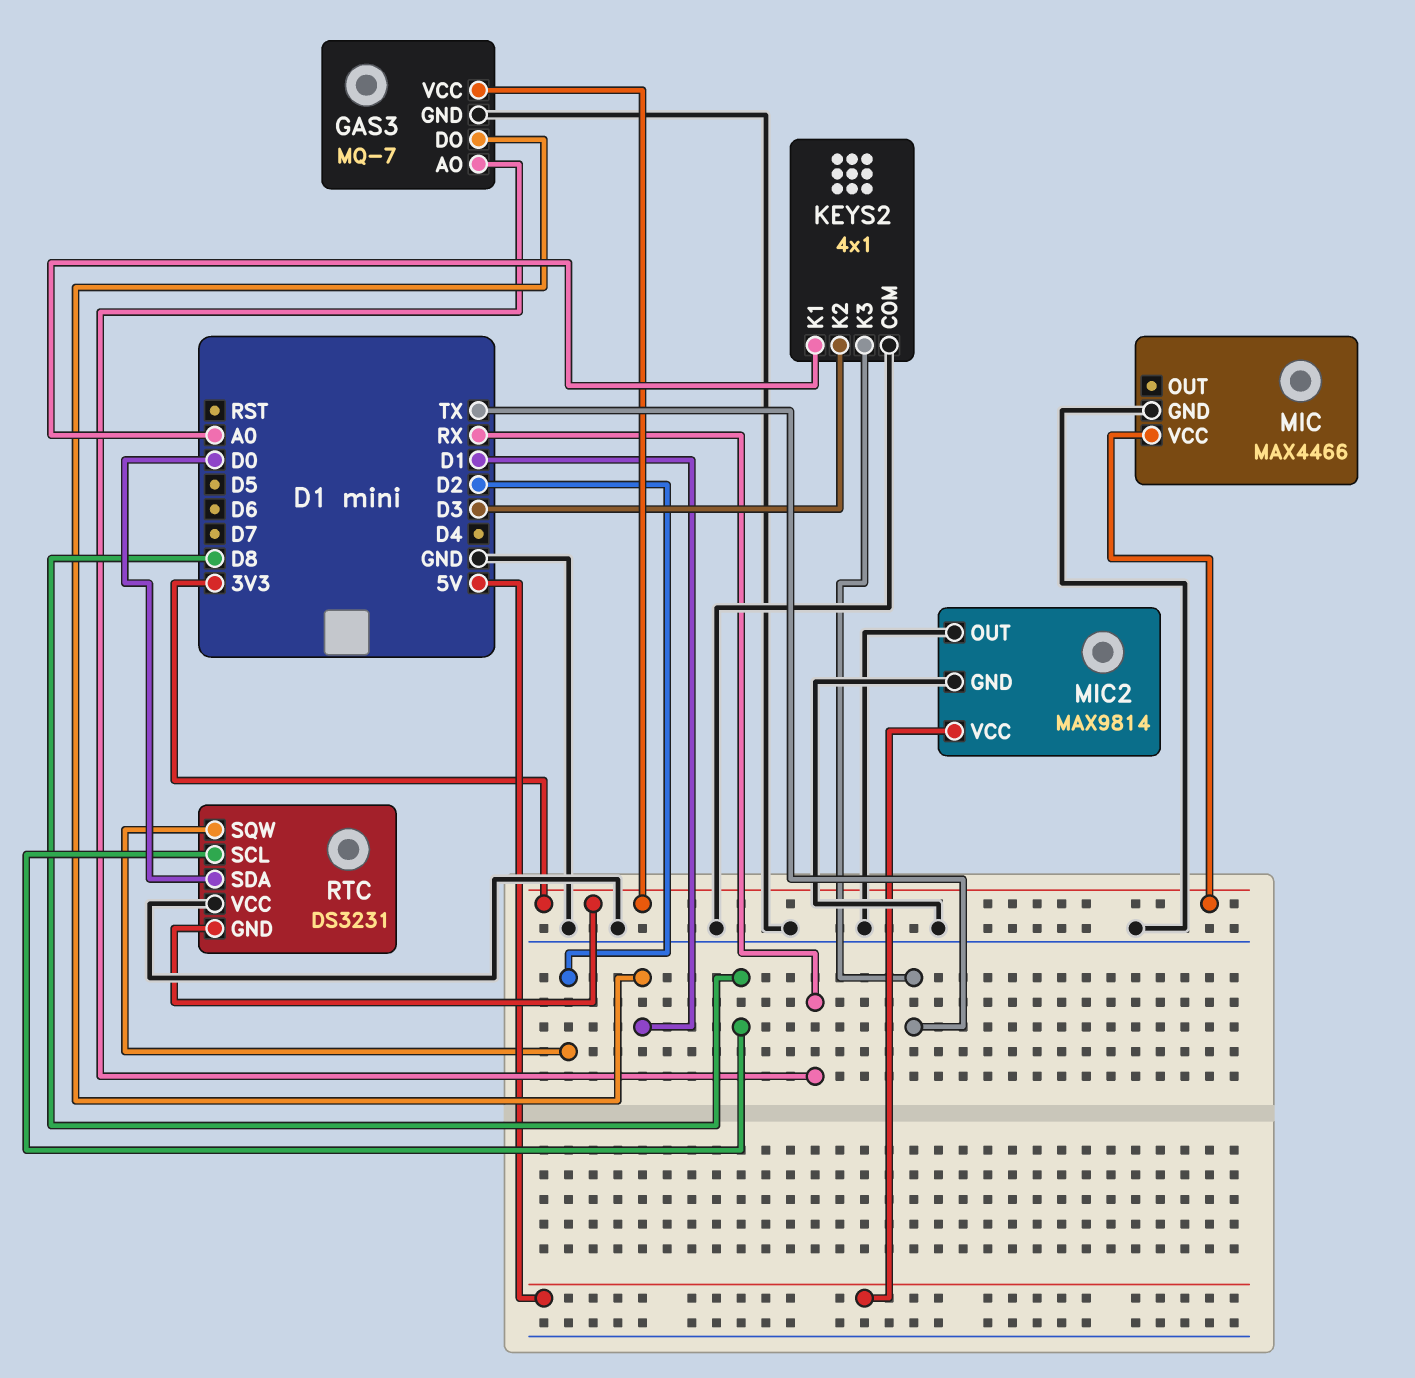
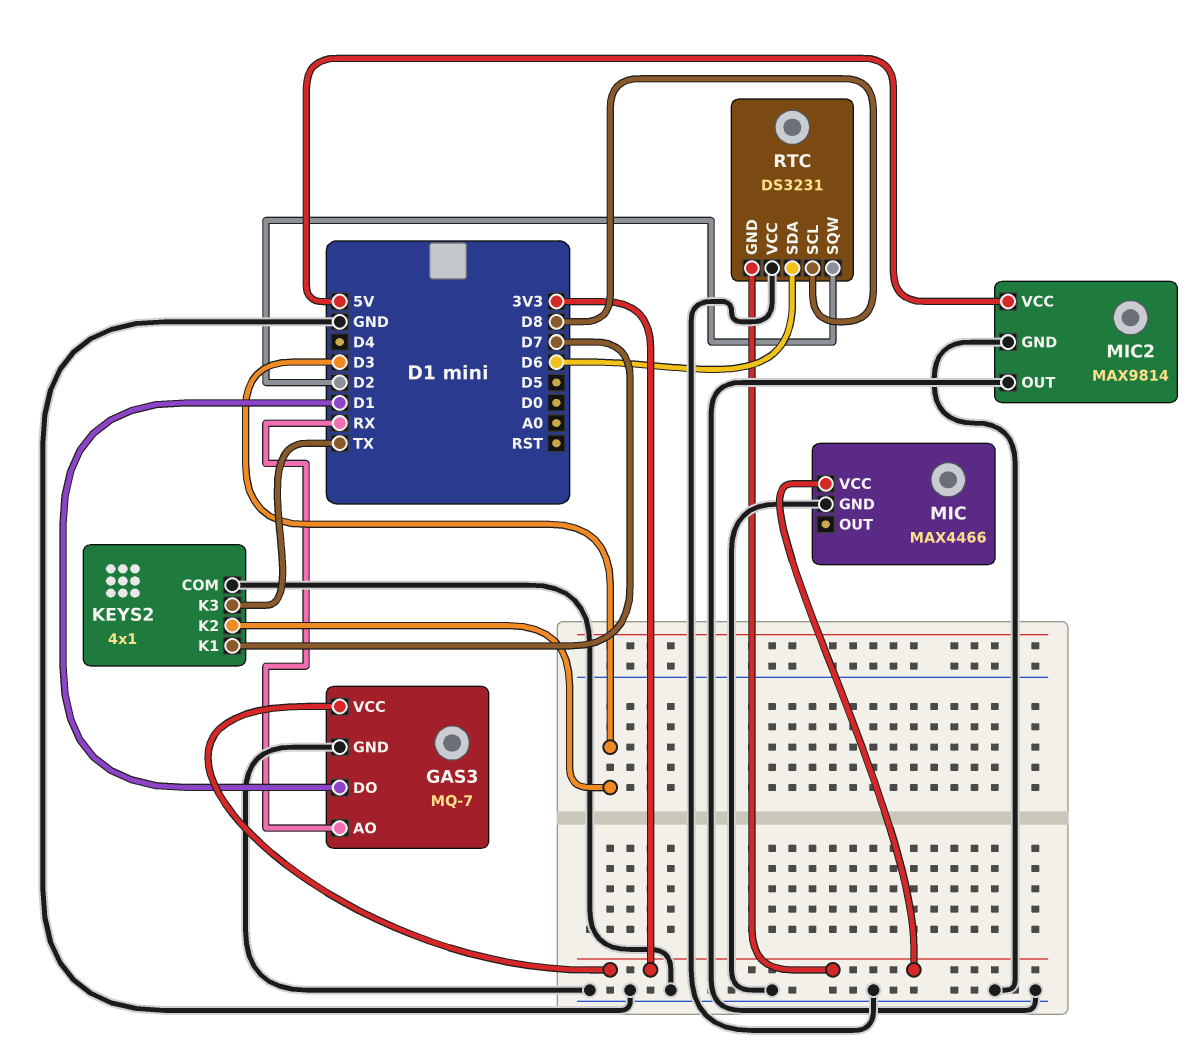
KEYS2 pin K1: A0 -> D7
RTC pin SDA: D0 -> D6

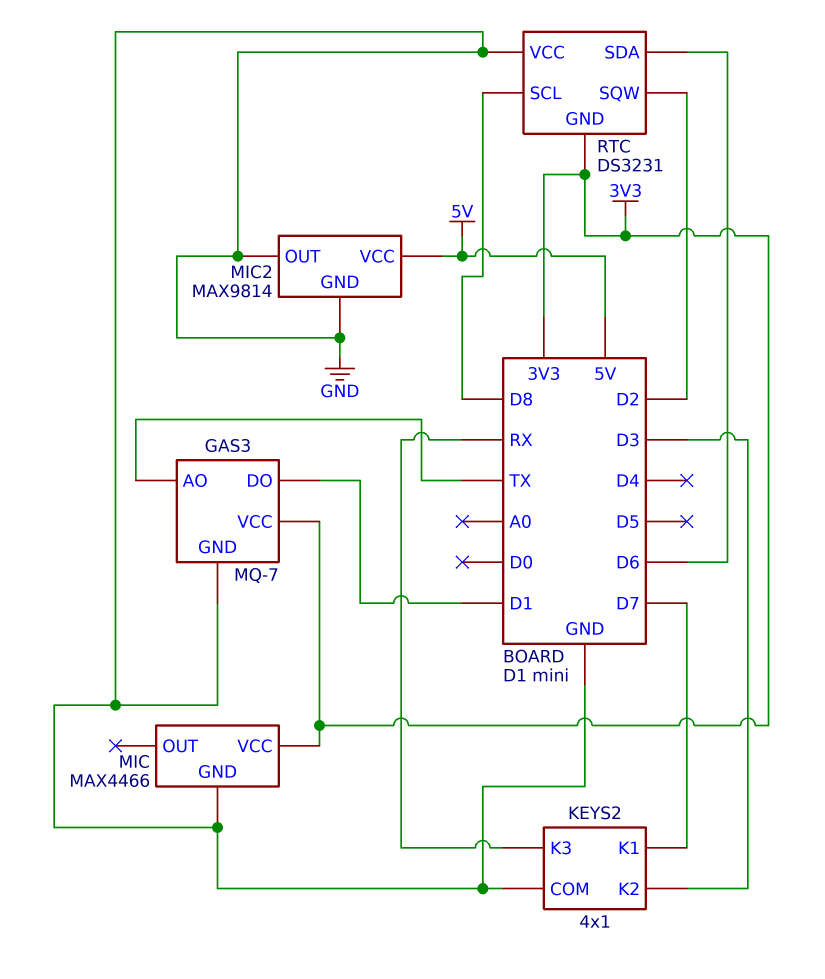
GAS3 pin AO: RX -> TX
KEYS2 pin K3: TX -> RX

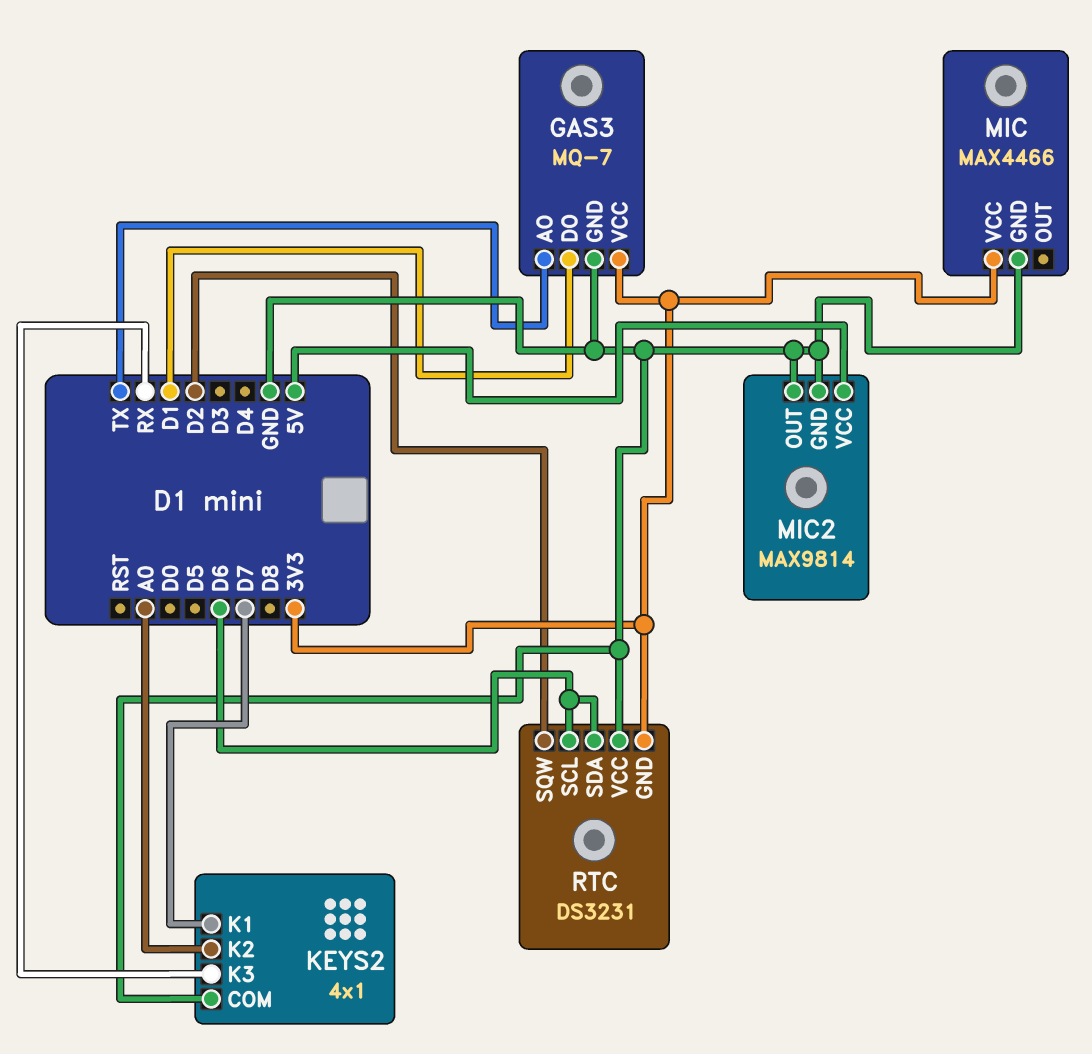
KEYS2 pin K2: D3 -> A0
RTC pin SCL: D8 -> D6

